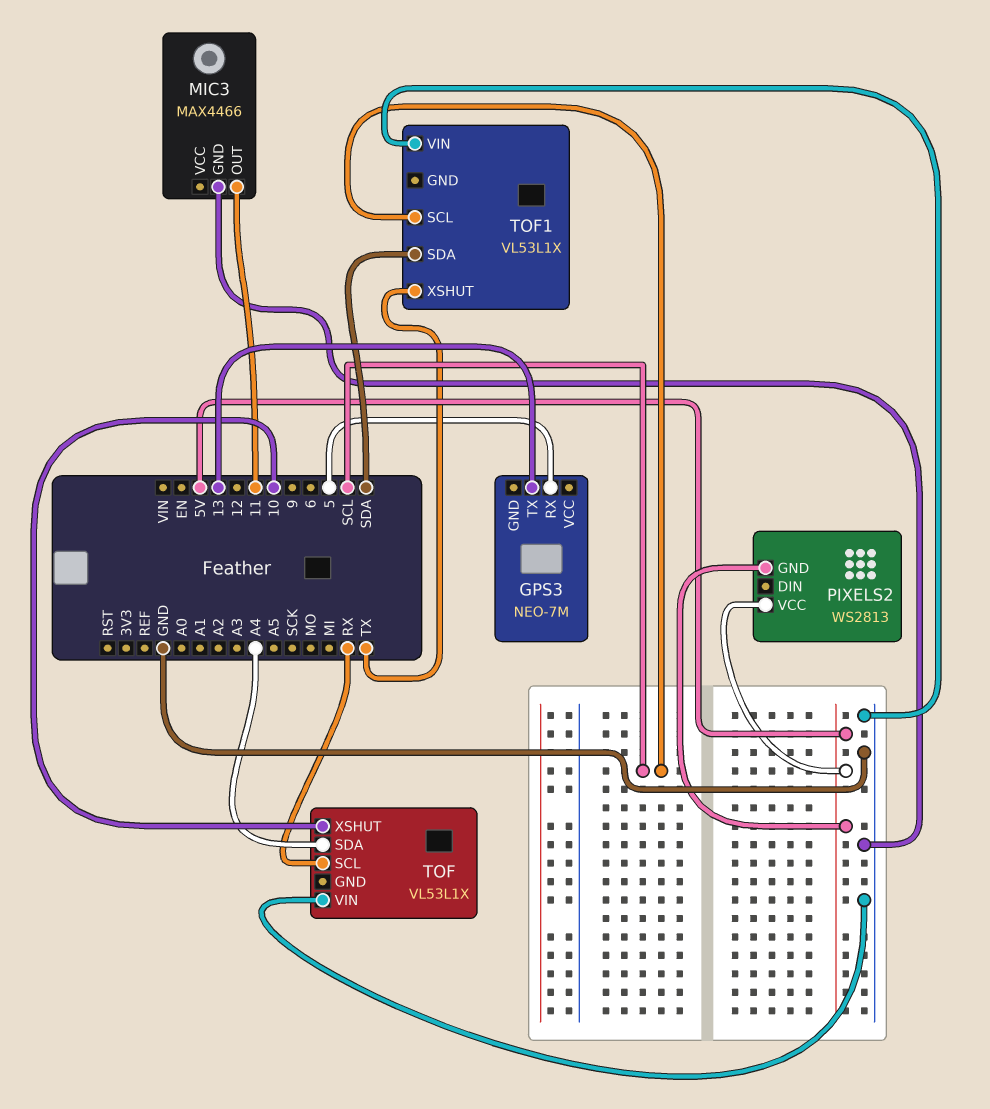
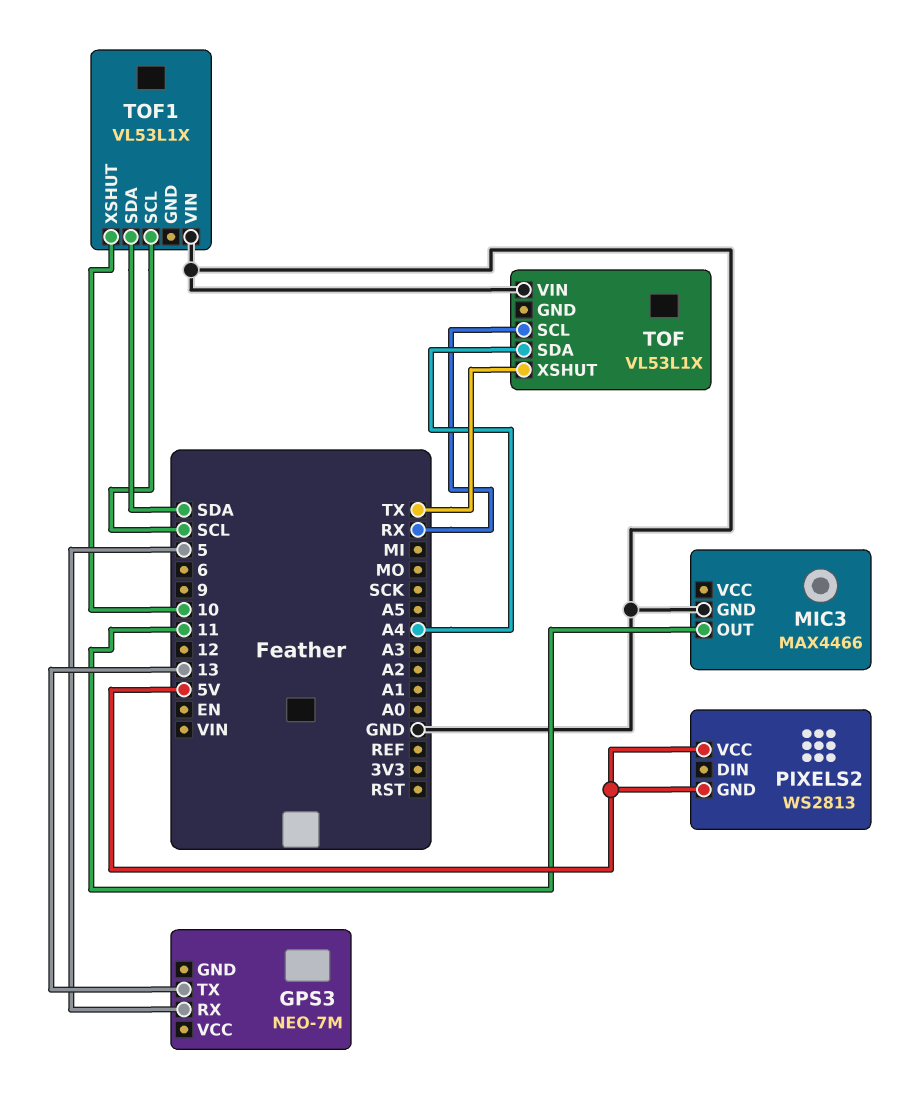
TOF pin XSHUT: 10 -> TX
TOF1 pin XSHUT: TX -> 10

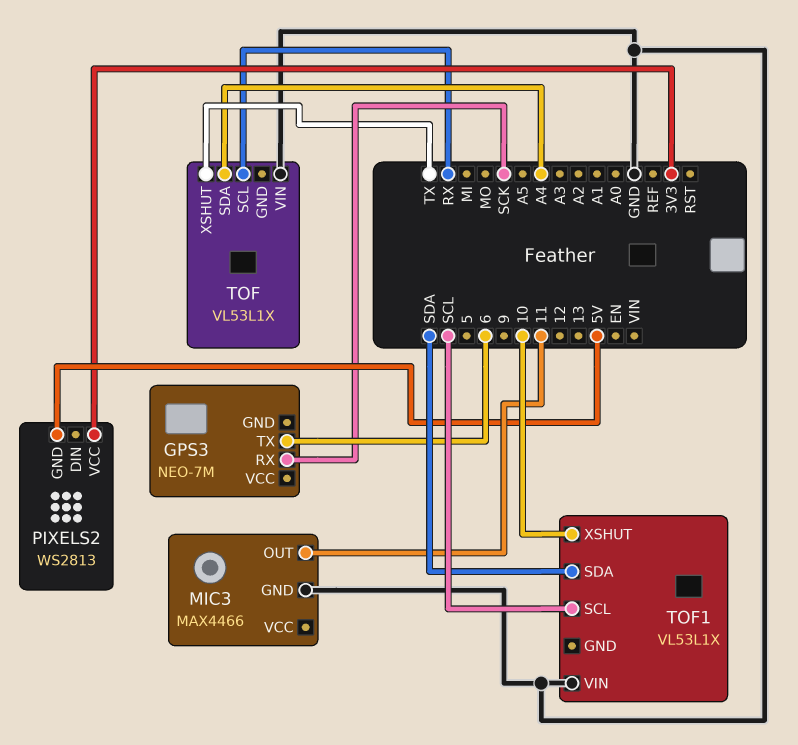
GPS3 pin RX: 5 -> SCK
GPS3 pin TX: 13 -> 6
PIXELS2 pin VCC: 5V -> 3V3

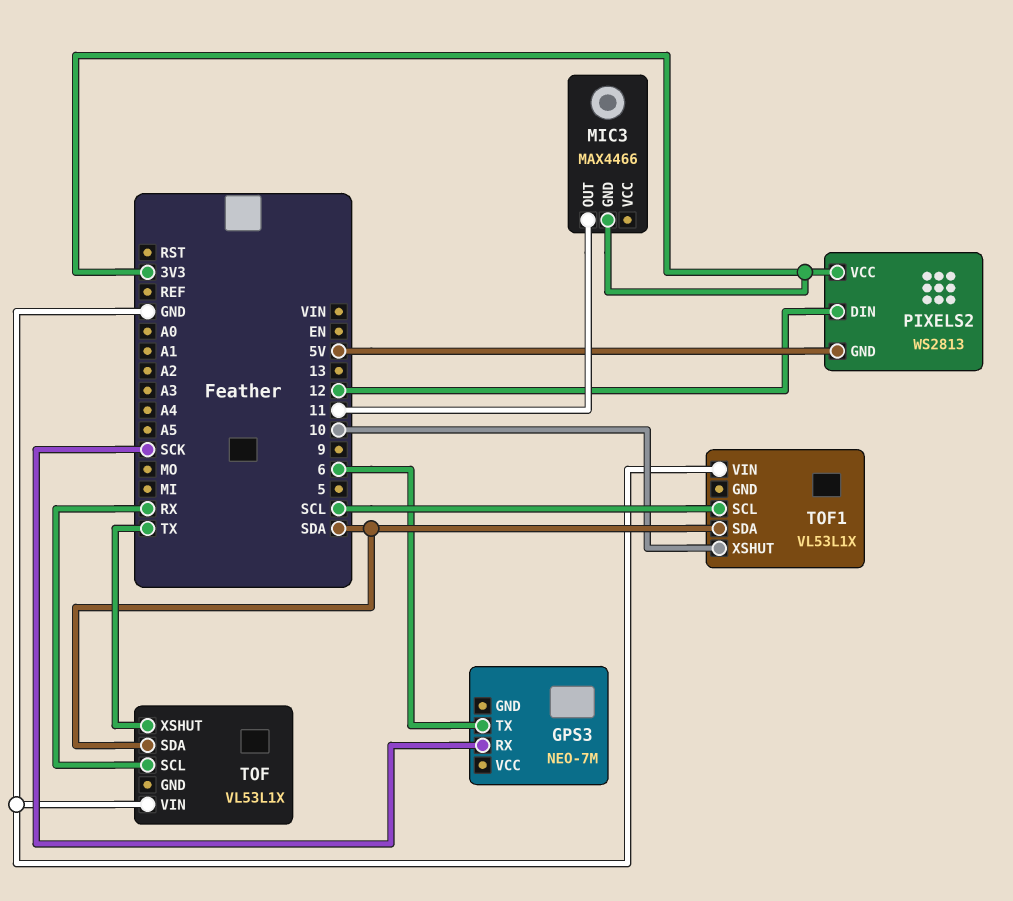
MIC3 pin GND: GND -> 3V3
PIXELS2 pin DIN: none -> 12
TOF pin SDA: A4 -> SDA

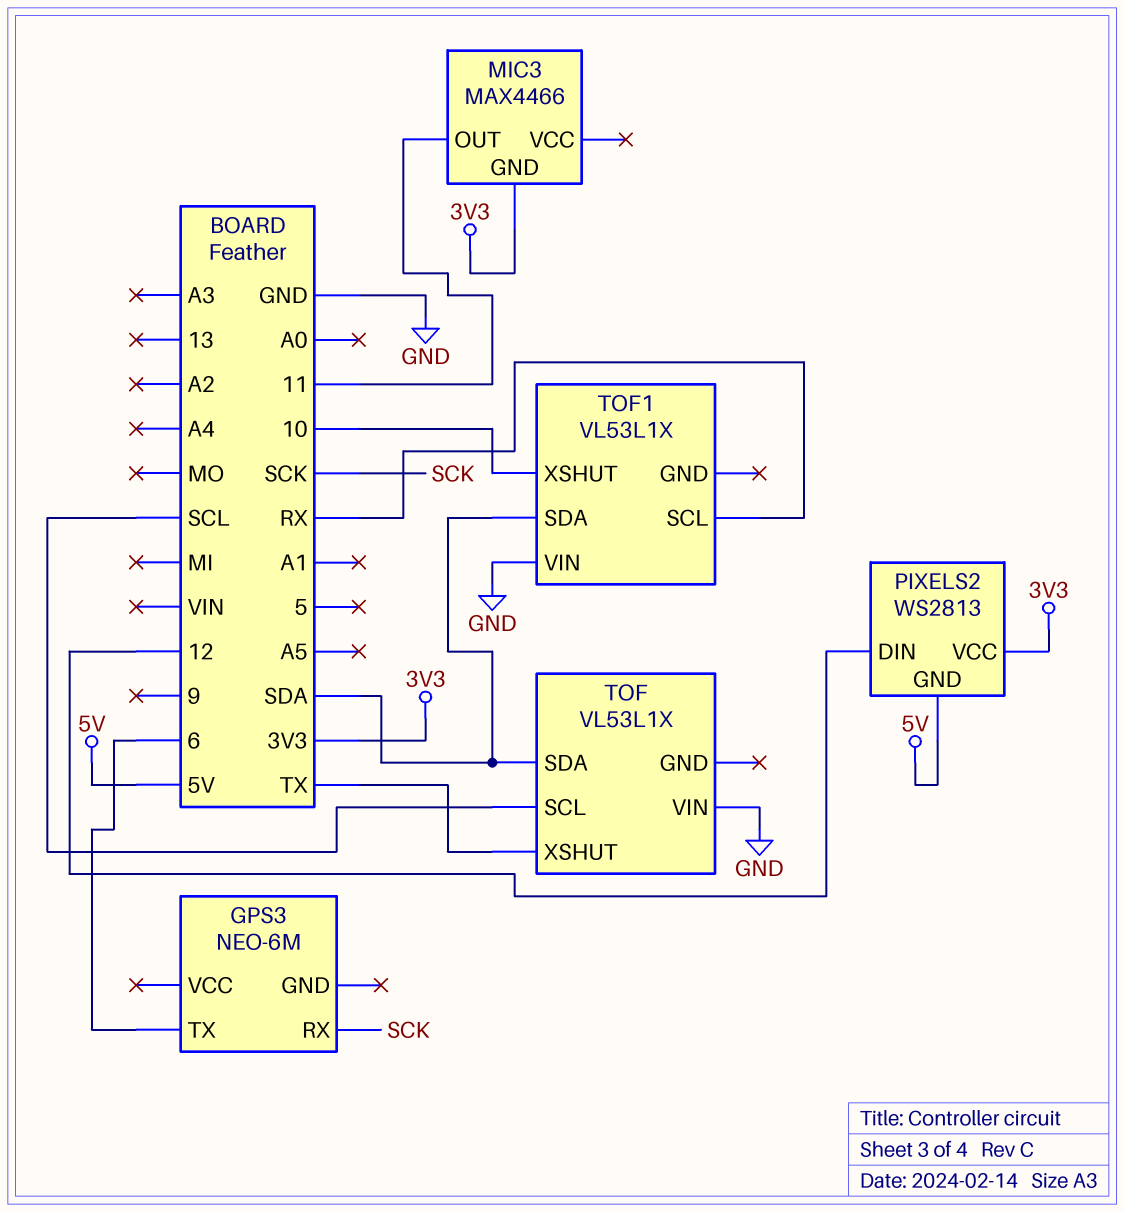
GPS3: NEO-7M -> NEO-6M
TOF pin SCL: RX -> SCL
TOF1 pin SCL: SCL -> RX

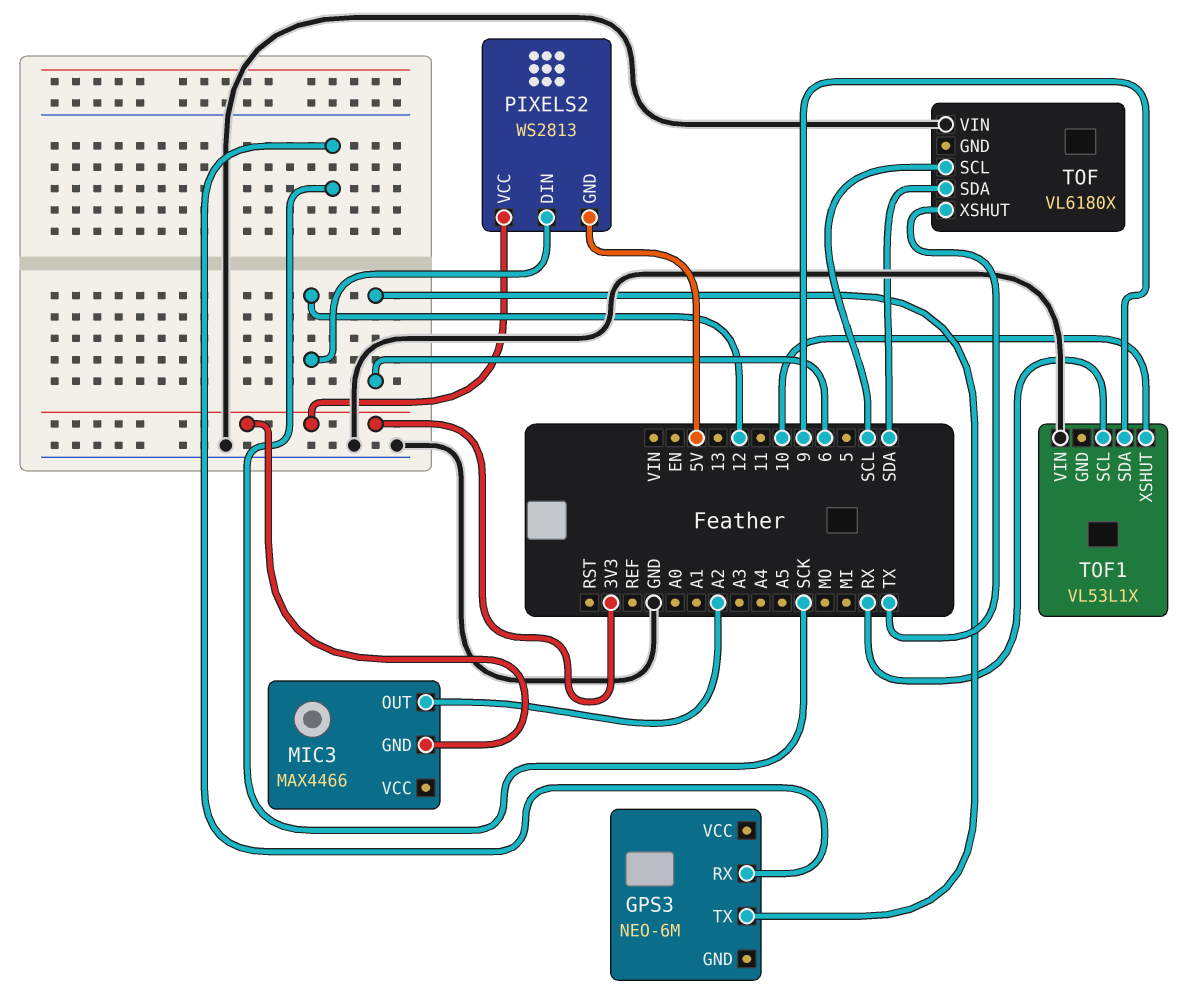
MIC3 pin OUT: 11 -> A2
TOF: VL53L1X -> VL6180X
TOF1 pin SDA: SDA -> 9

